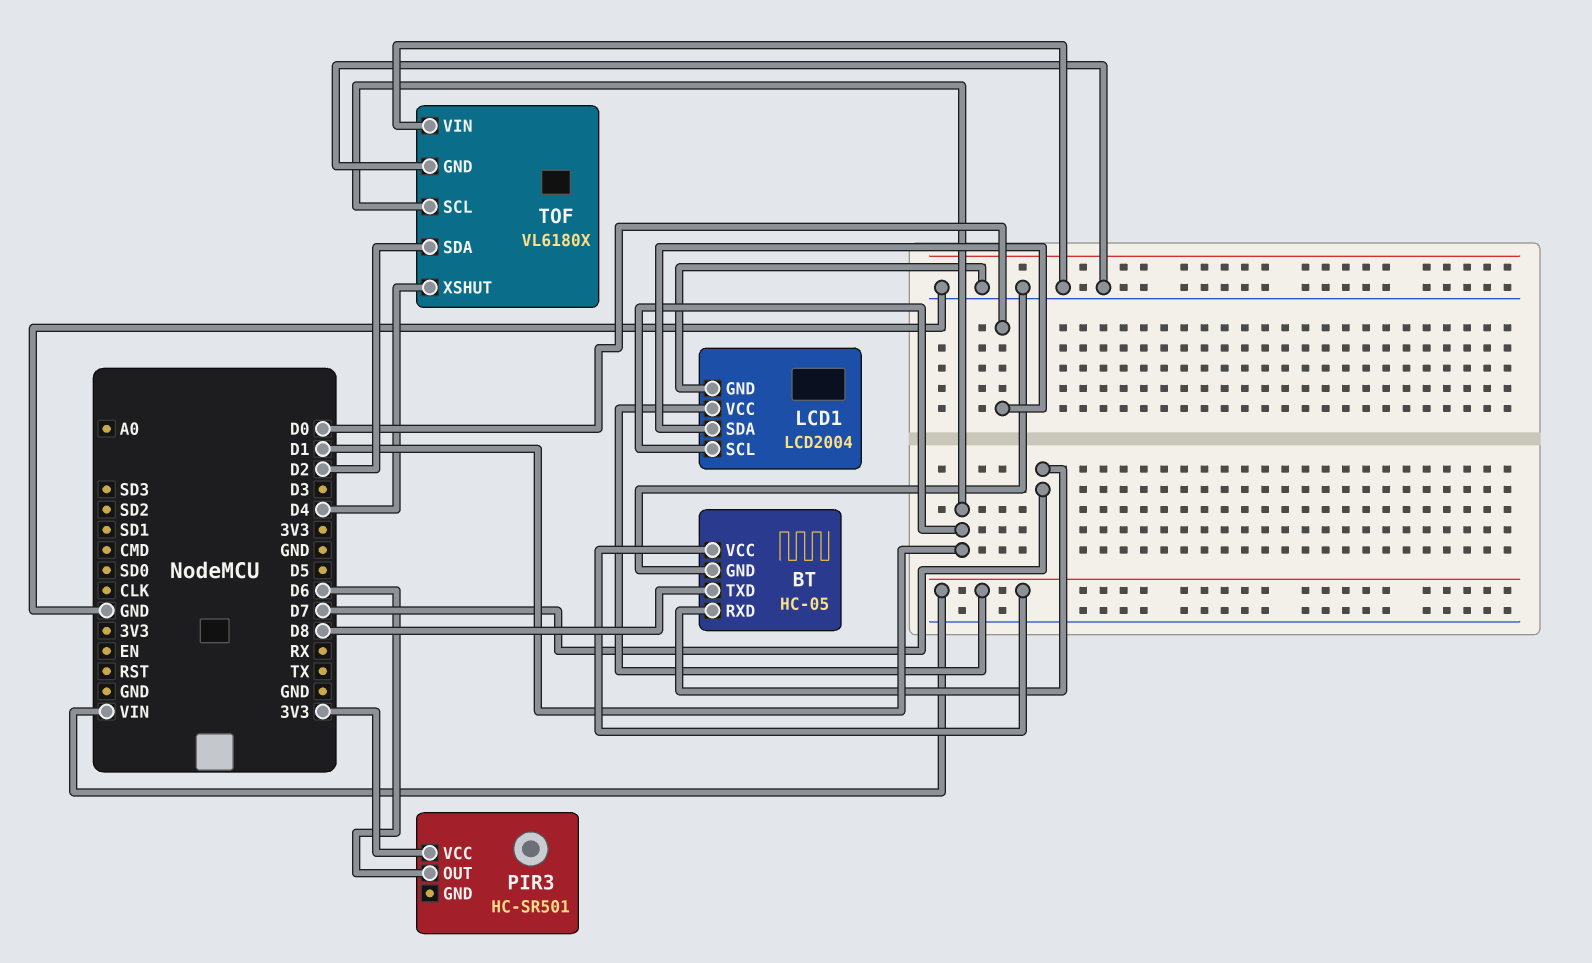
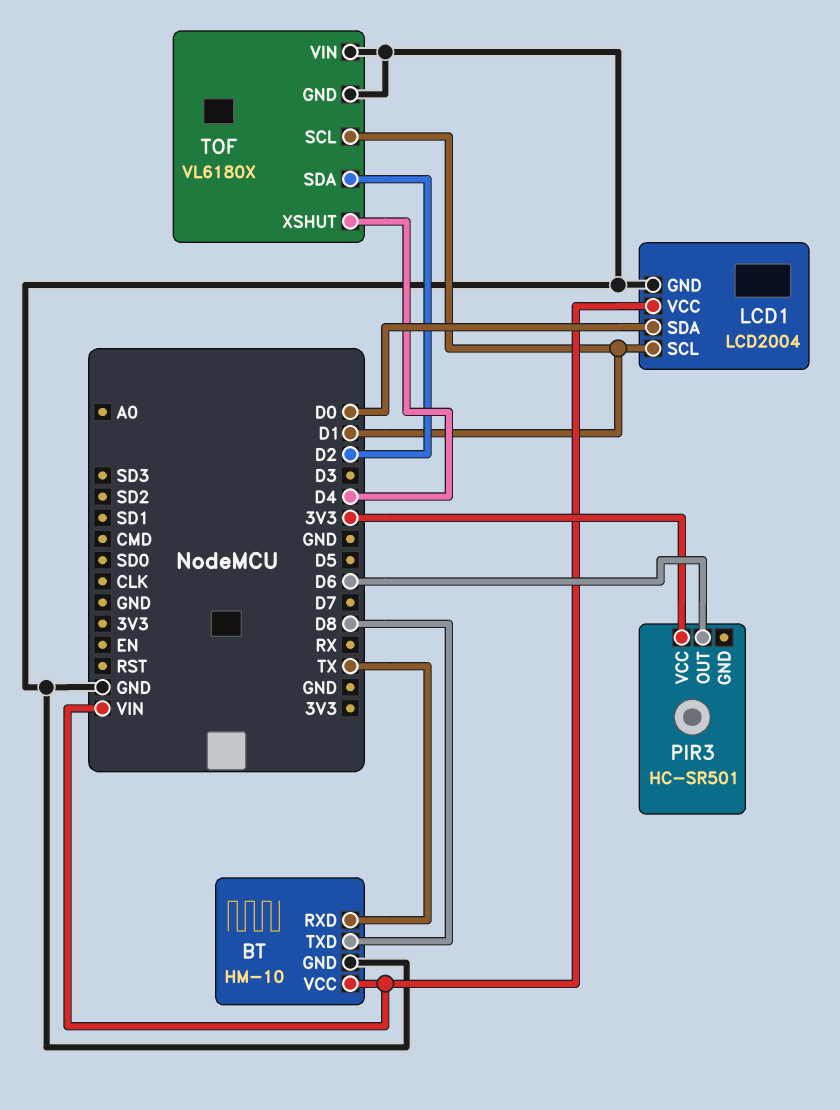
BT: HC-05 -> HM-10
BT pin RXD: D7 -> TX

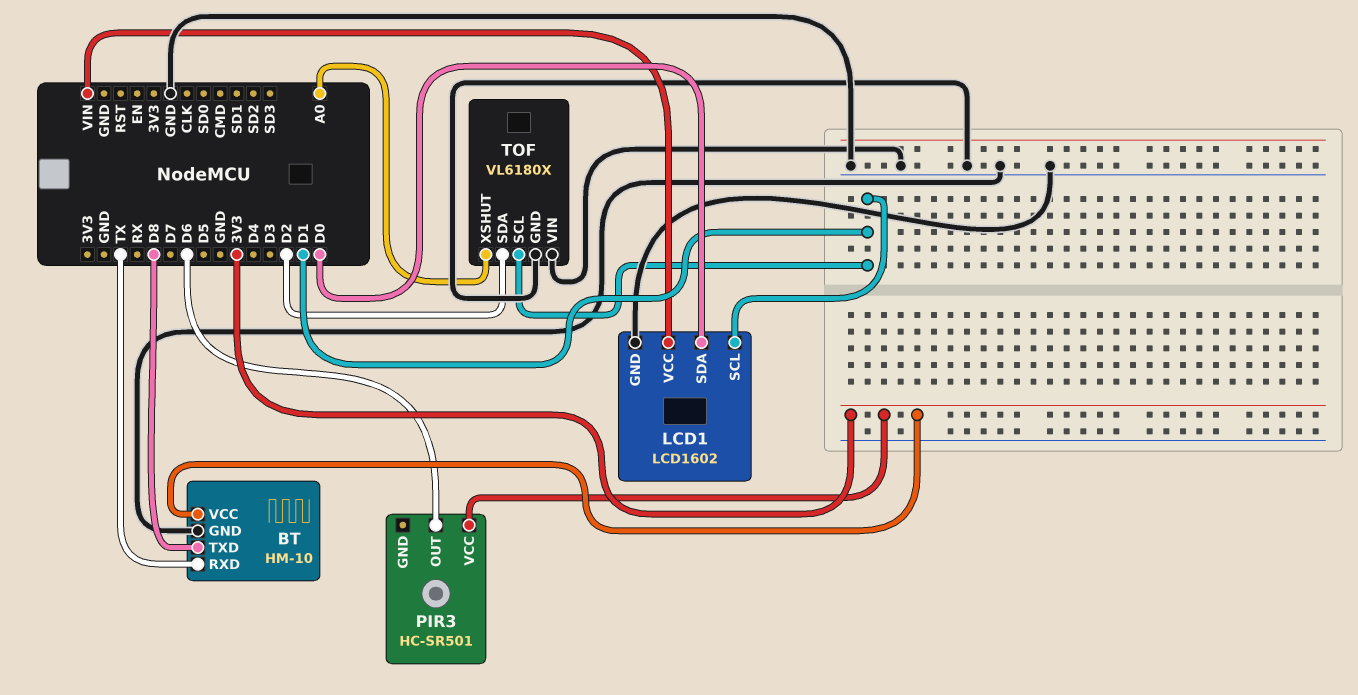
BT pin VCC: VIN -> 3V3
LCD1: LCD2004 -> LCD1602
TOF pin XSHUT: D4 -> A0

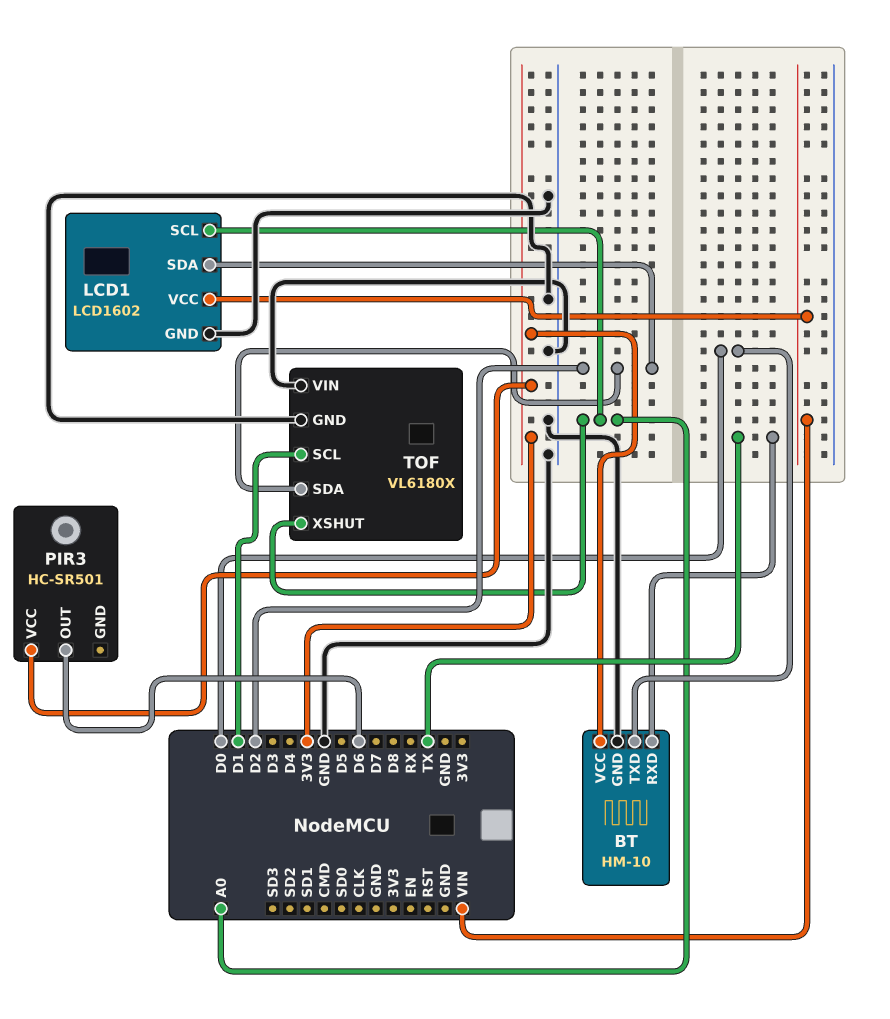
BT pin TXD: D8 -> D0
LCD1 pin SCL: D1 -> A0
LCD1 pin SDA: D0 -> D2

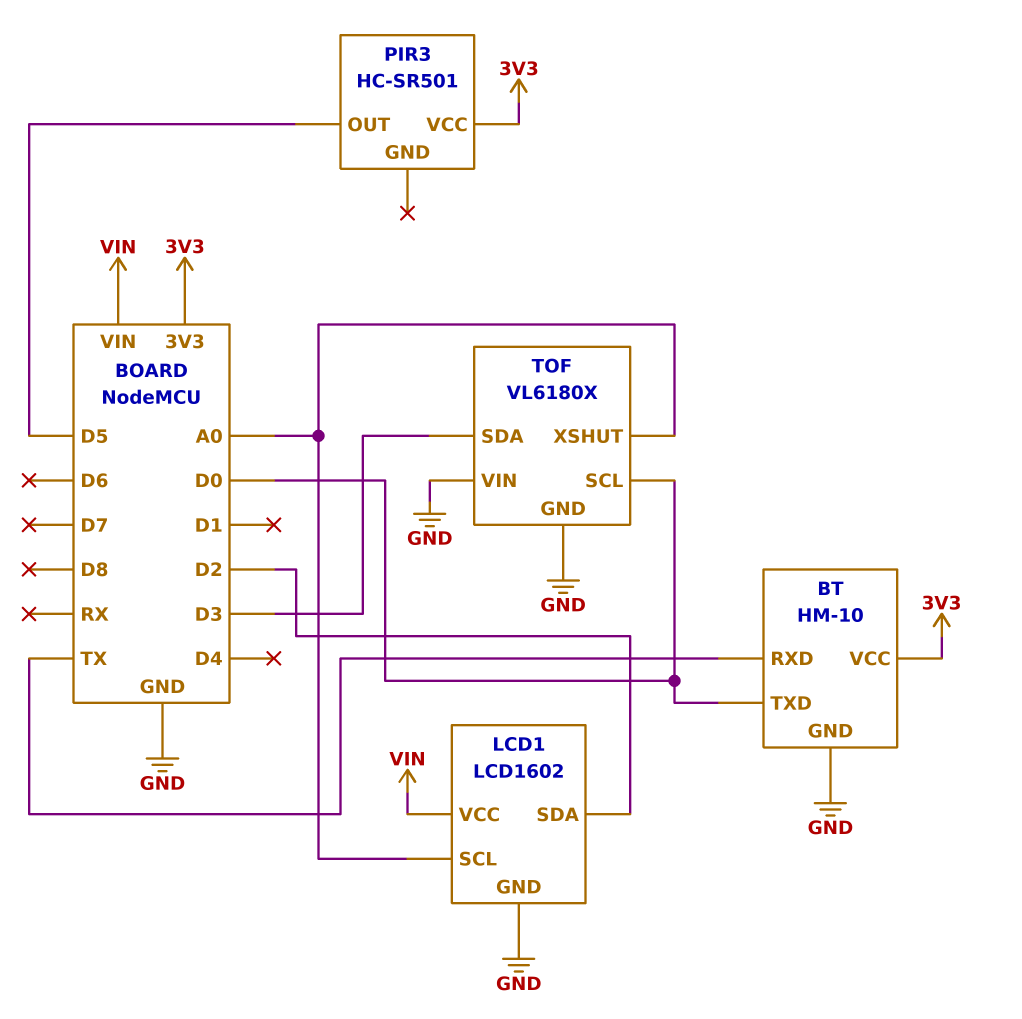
PIR3 pin OUT: D6 -> D5
TOF pin SCL: D1 -> D0
TOF pin SDA: D2 -> D3

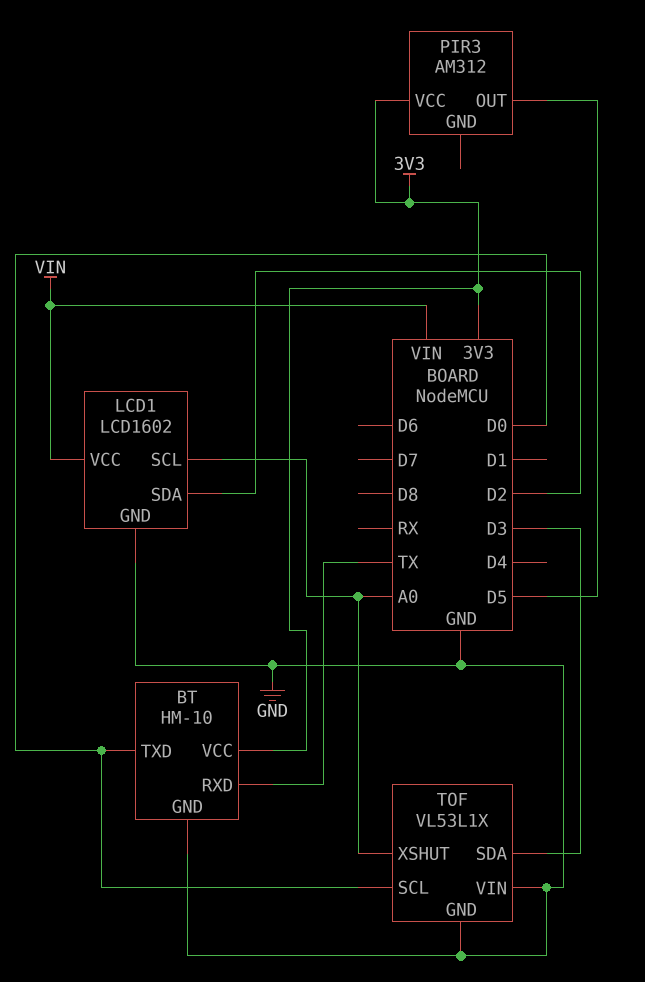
PIR3: HC-SR501 -> AM312
TOF: VL6180X -> VL53L1X

